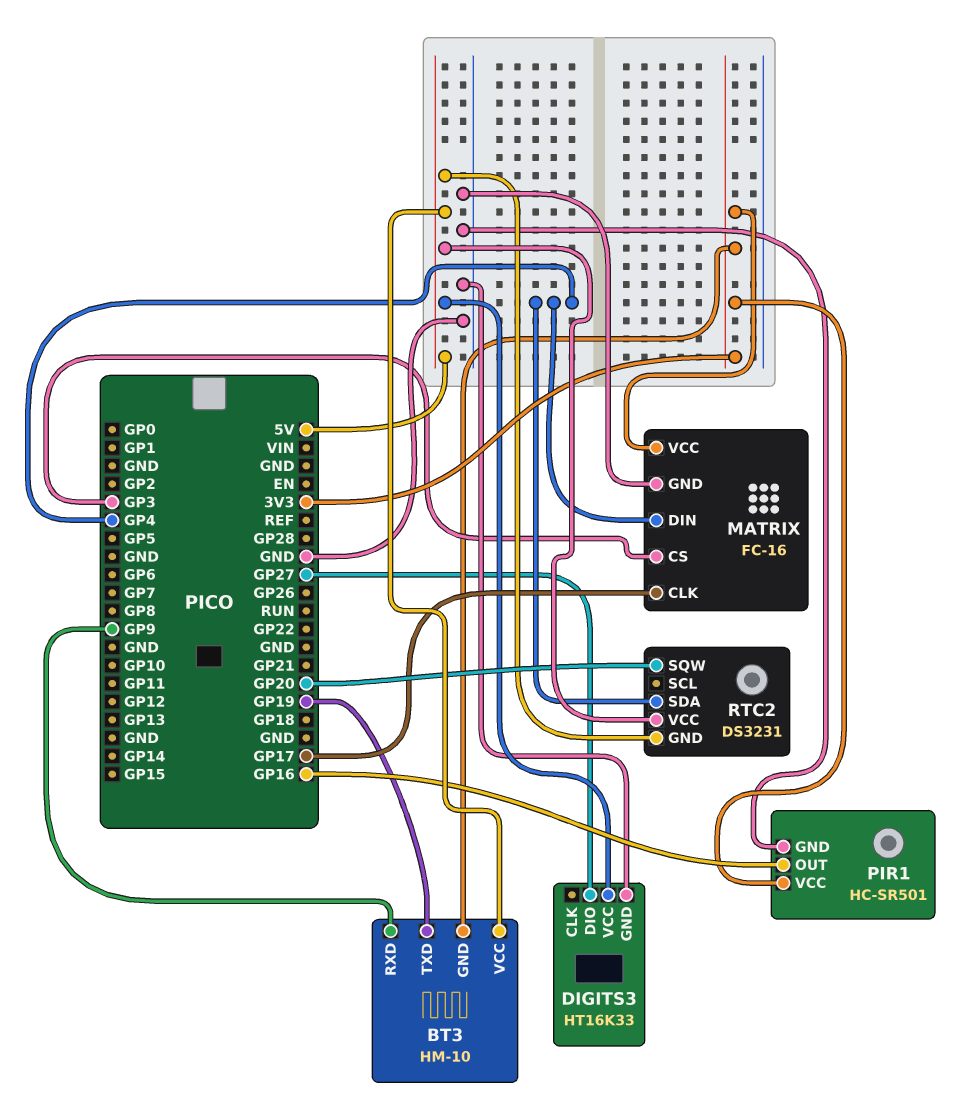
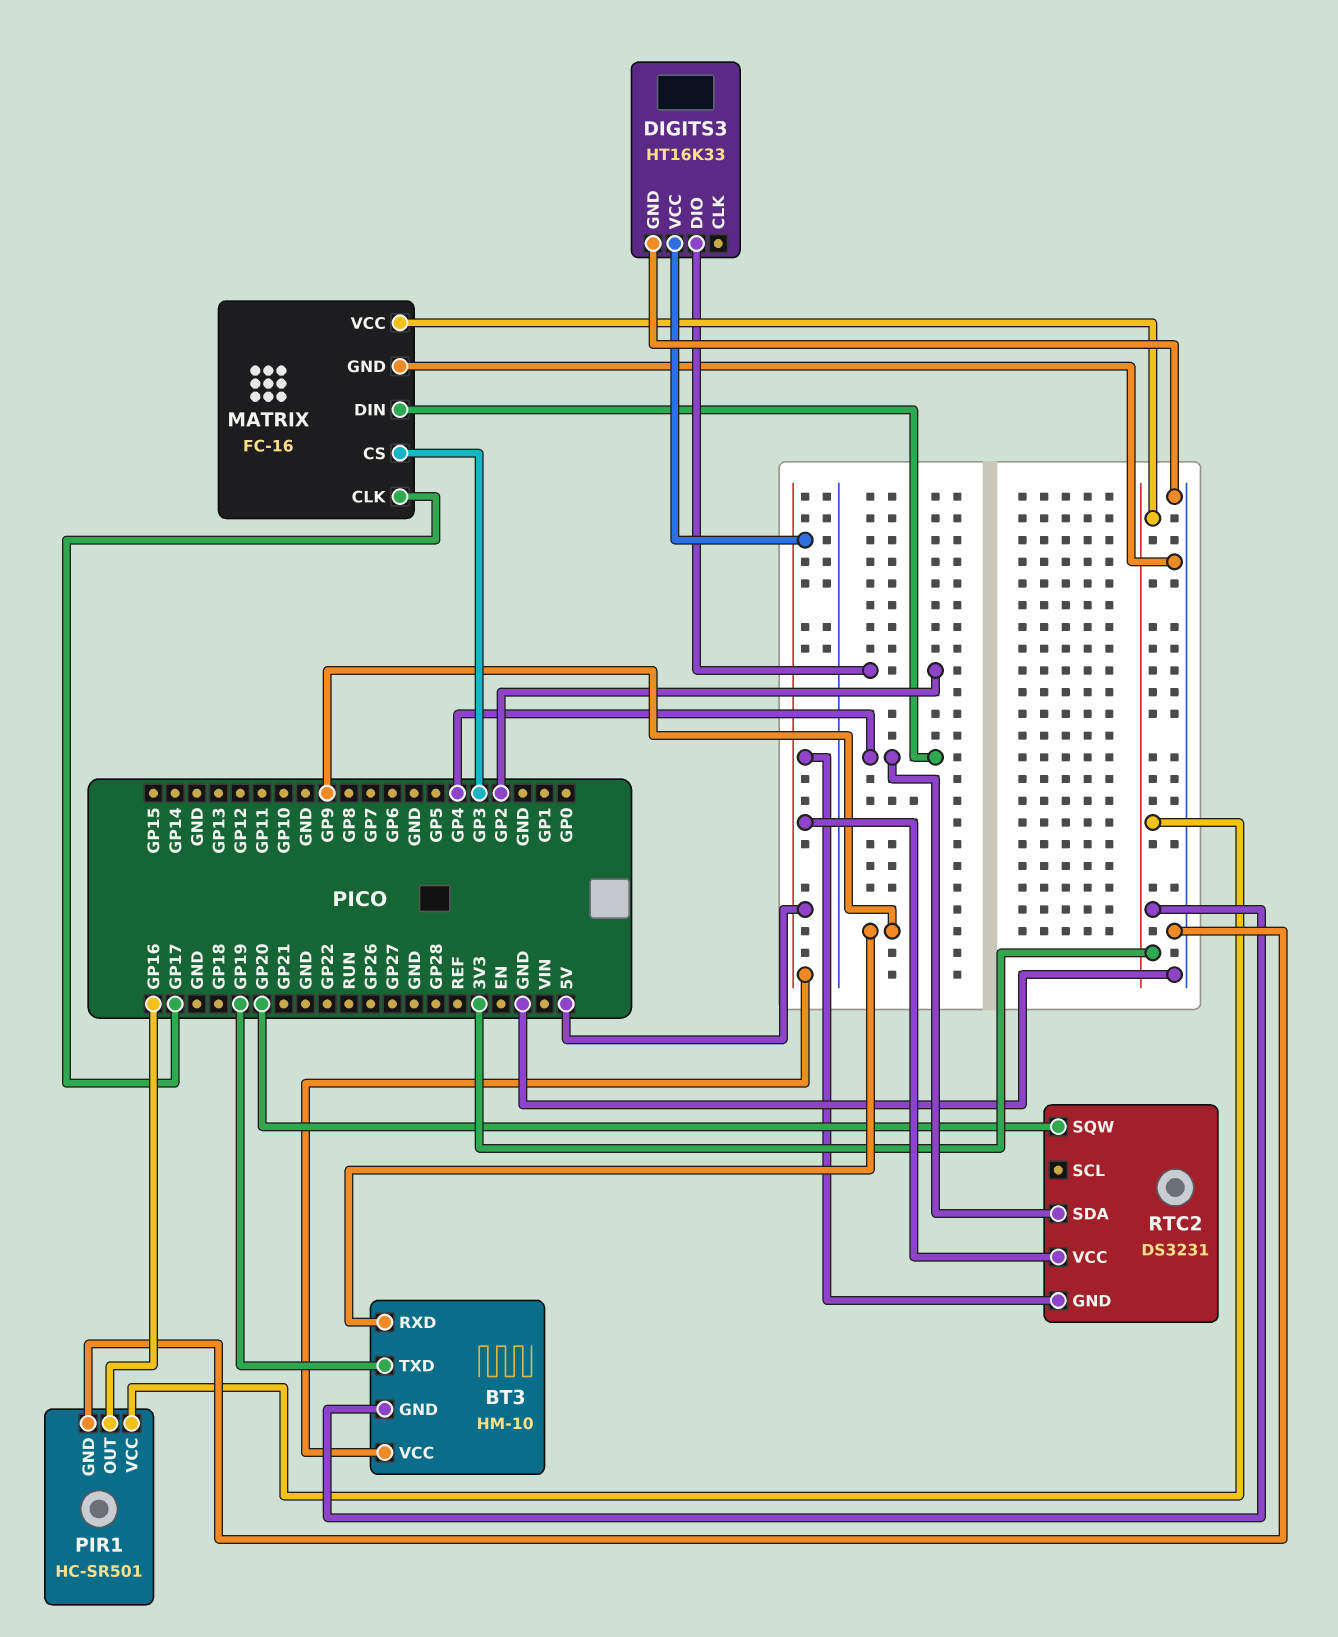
DIGITS3 pin DIO: GP27 -> GP2

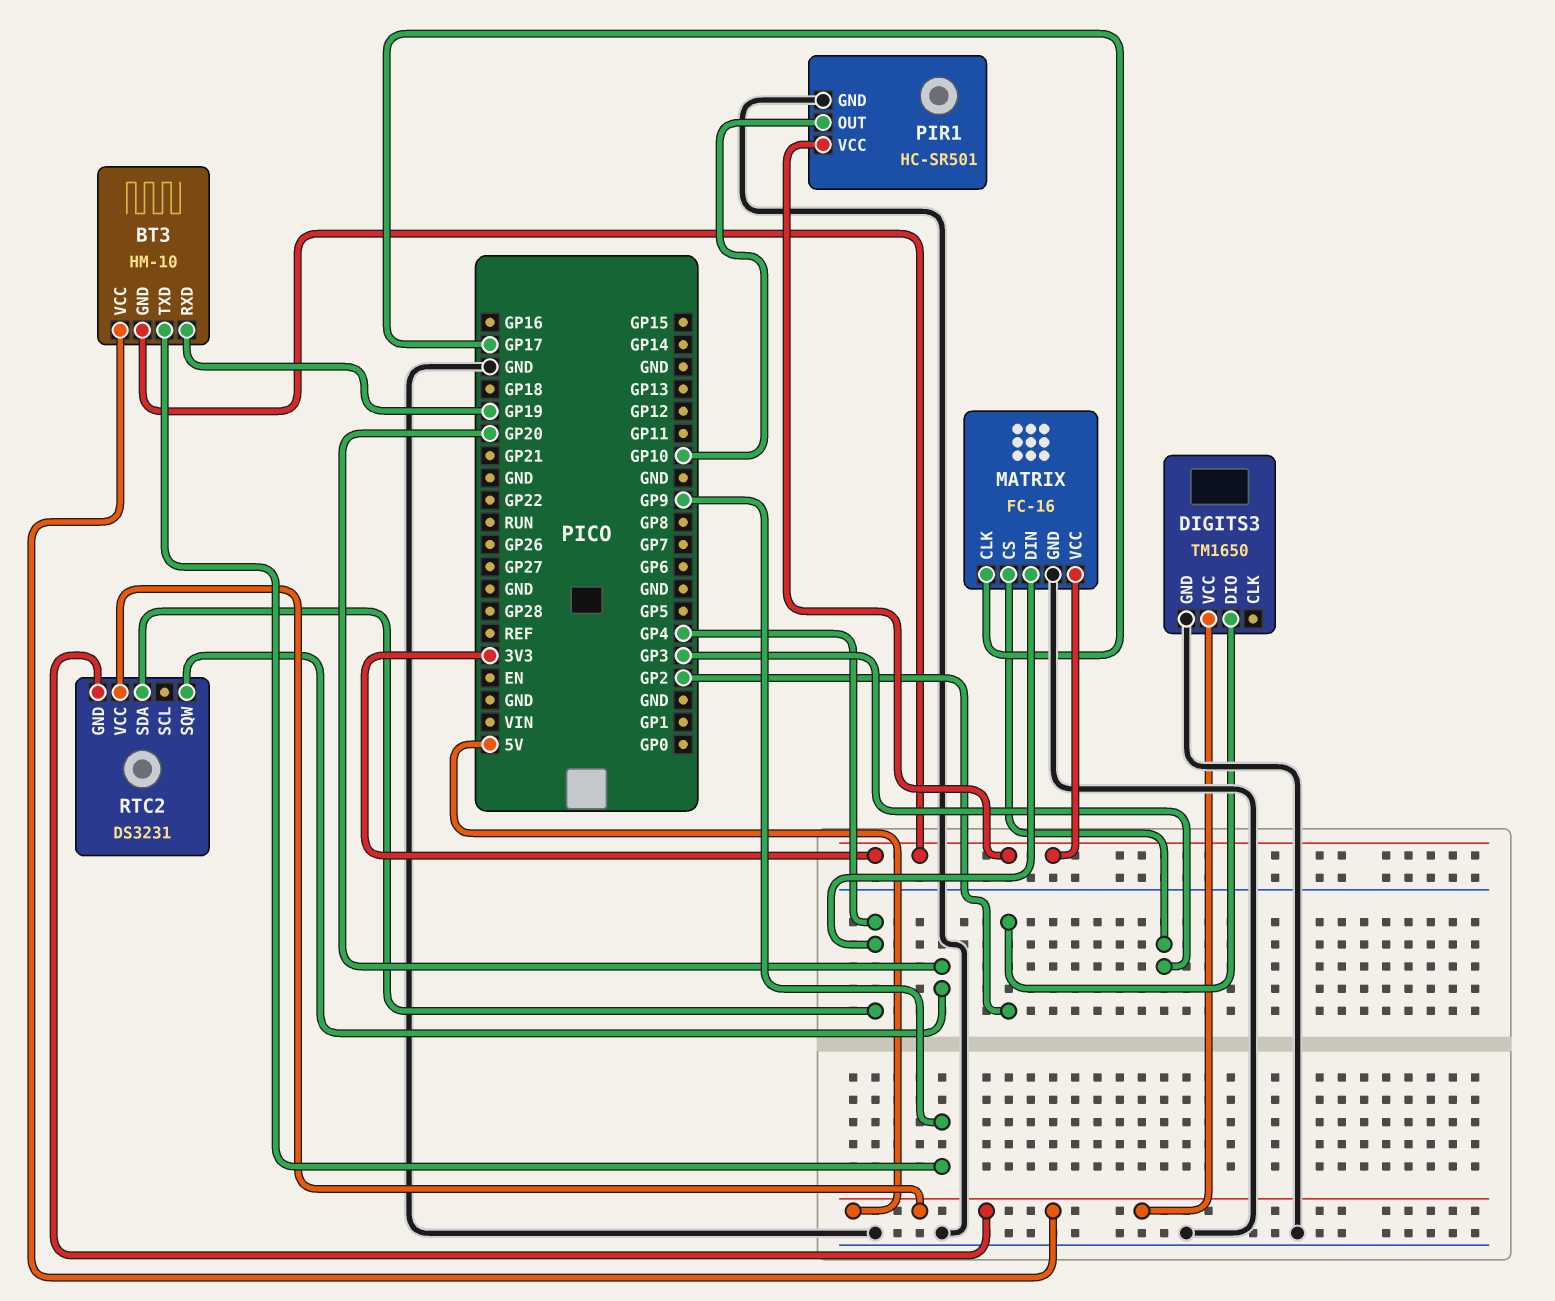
BT3 pin RXD: GP9 -> GP19
BT3 pin TXD: GP19 -> GP9
DIGITS3: HT16K33 -> TM1650
PIR1 pin OUT: GP16 -> GP10

